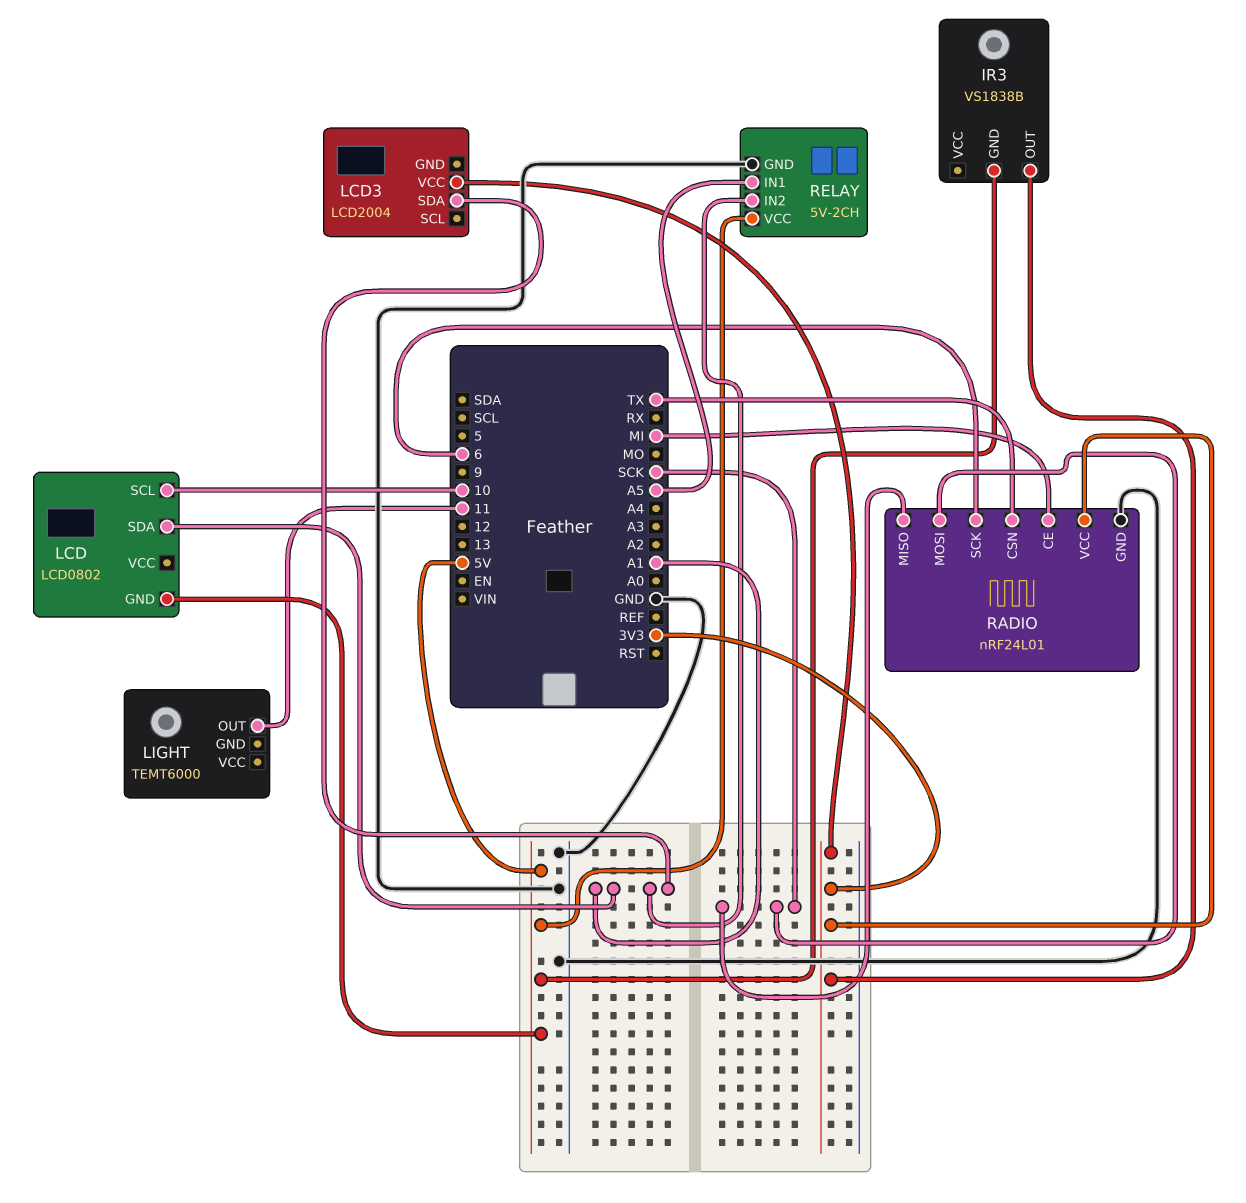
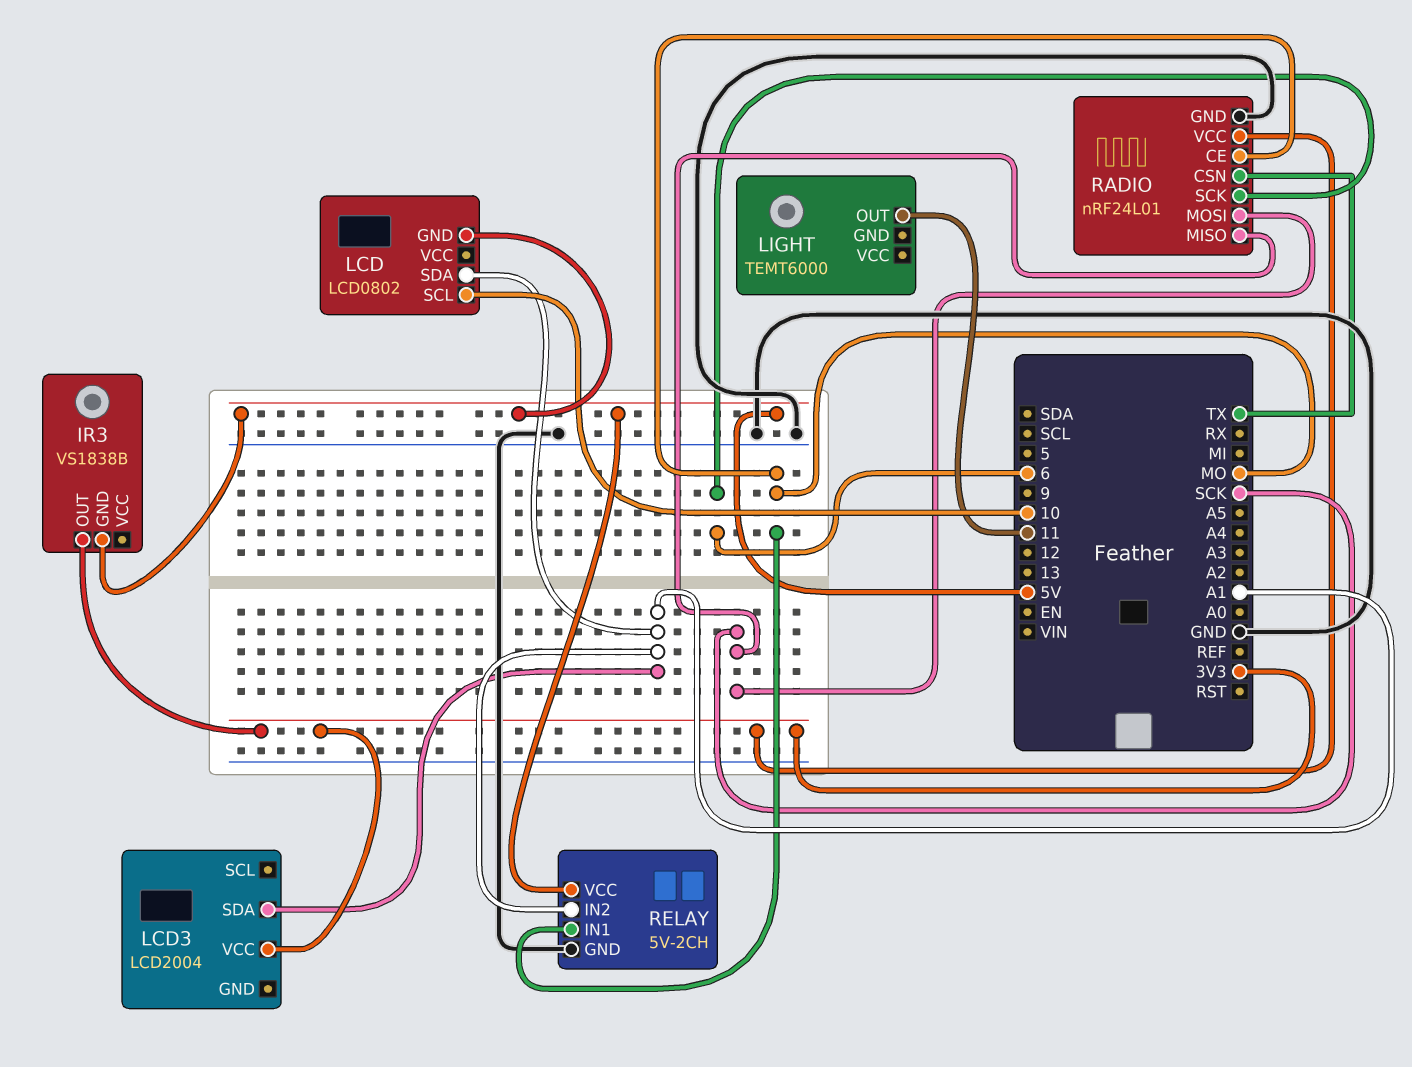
RADIO pin CE: MI -> MO
RELAY pin IN1: A5 -> MO

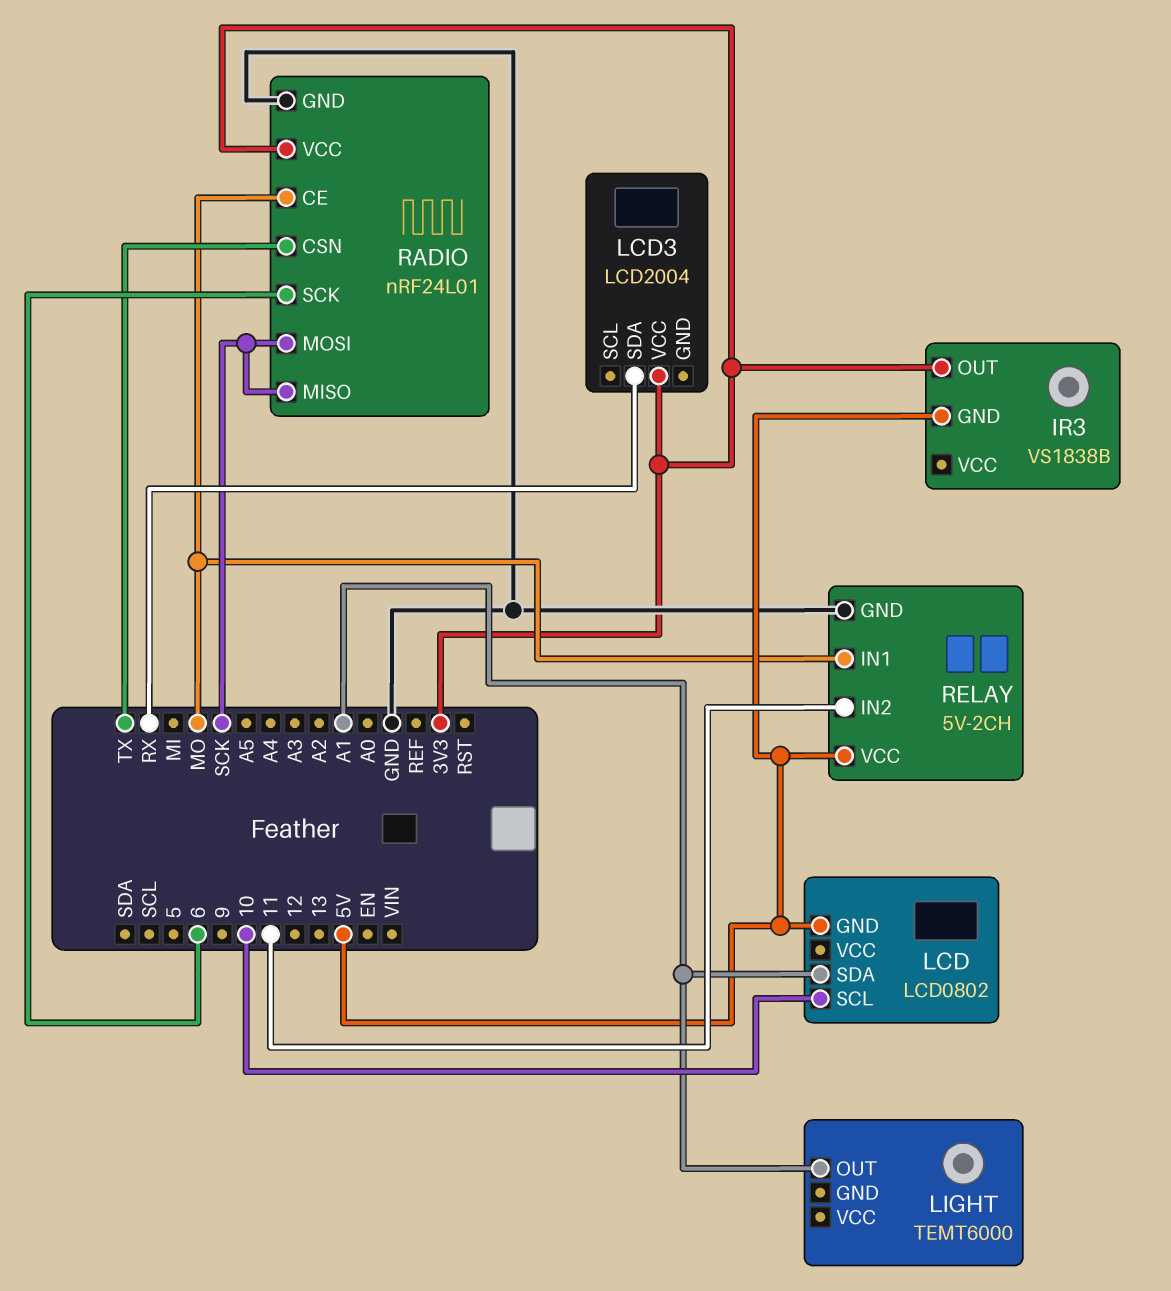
LCD3 pin SDA: A1 -> RX
LIGHT pin OUT: 11 -> A1
RELAY pin IN2: A1 -> 11

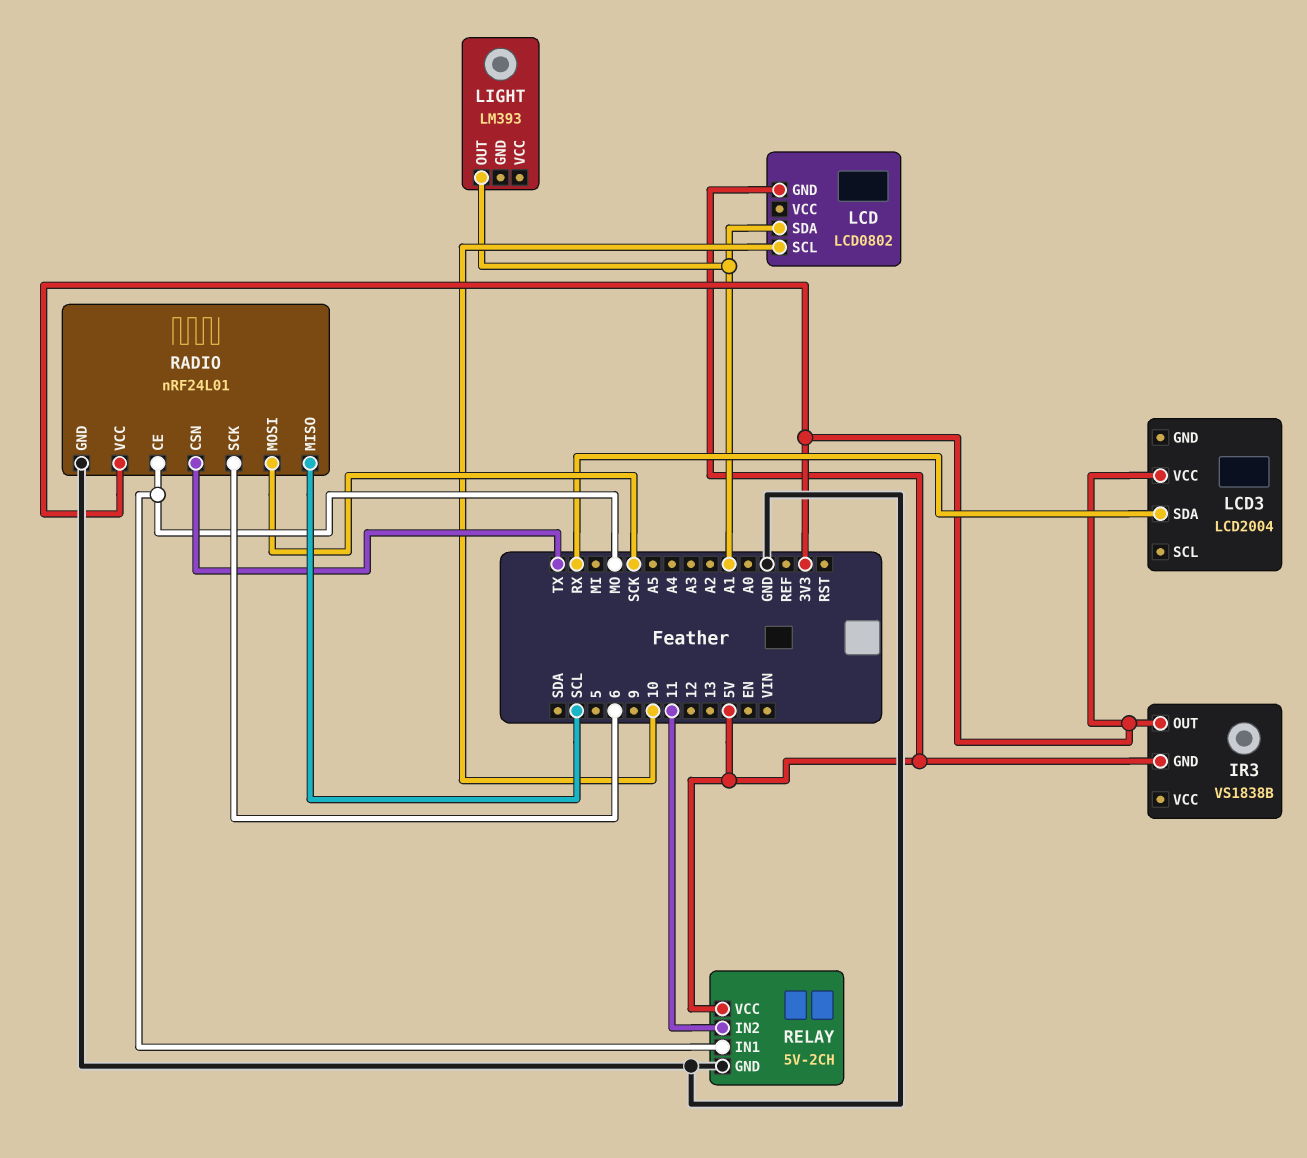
LIGHT: TEMT6000 -> LM393
RADIO pin MISO: SCK -> SCL

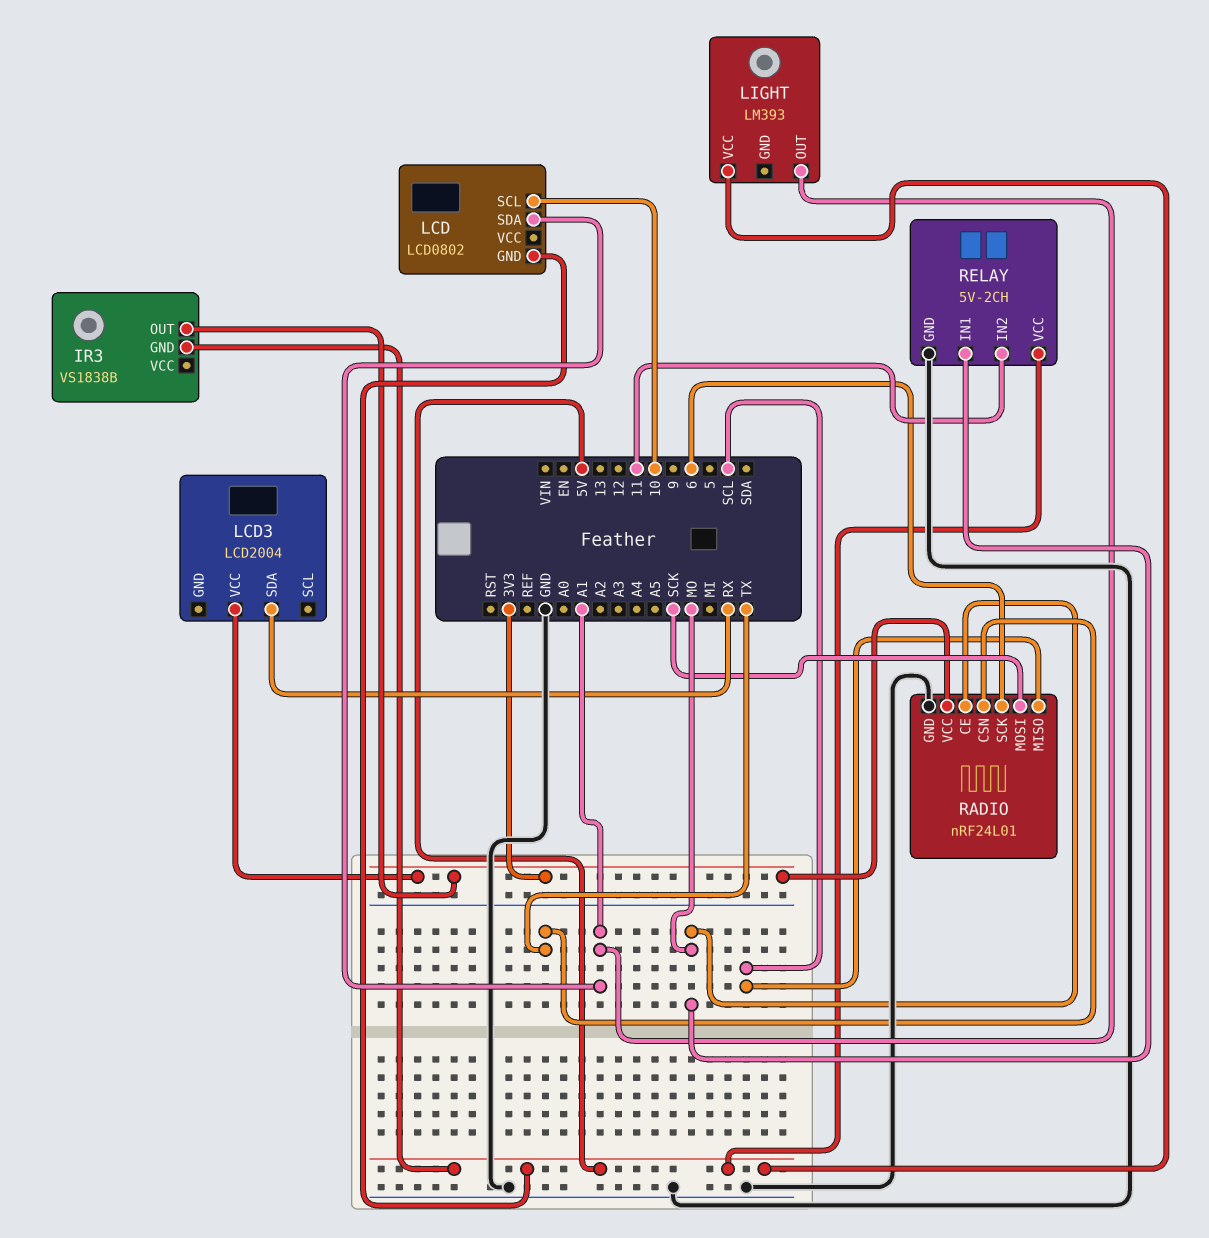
LIGHT pin VCC: none -> 5V

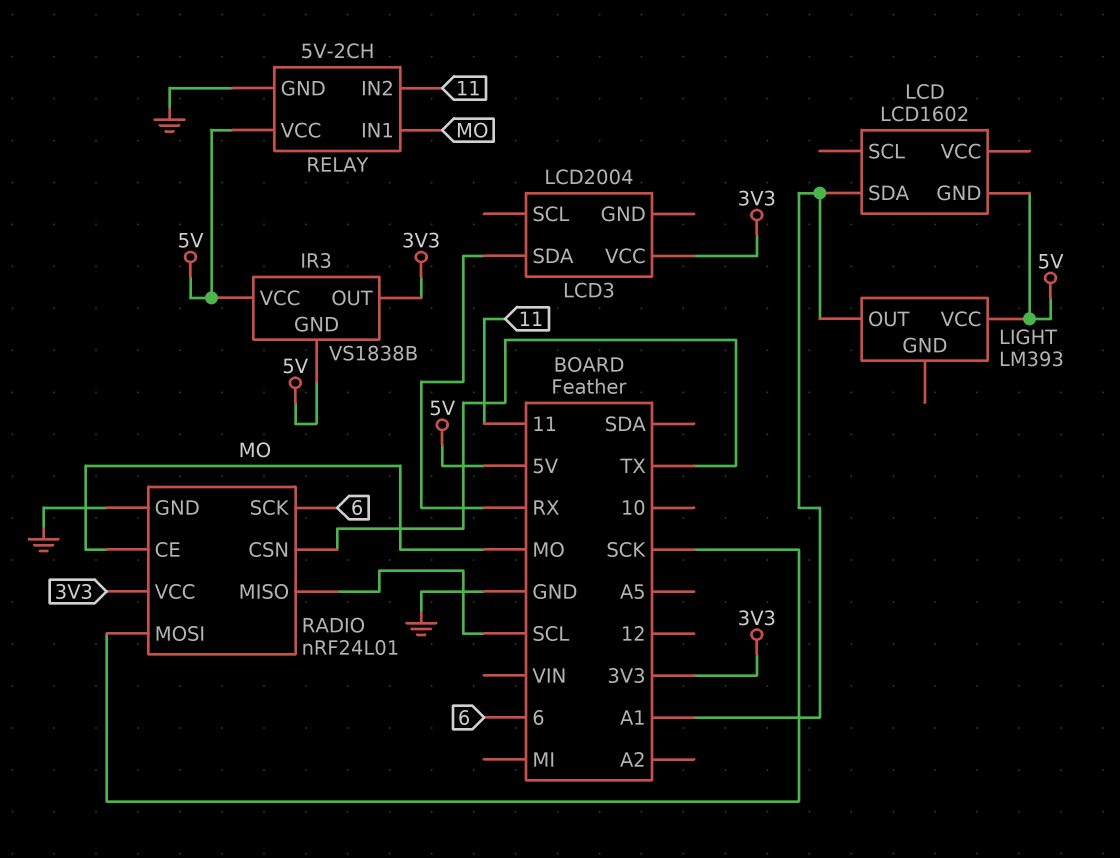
IR3 pin VCC: none -> 5V
LCD: LCD0802 -> LCD1602
LCD pin SCL: 10 -> none

